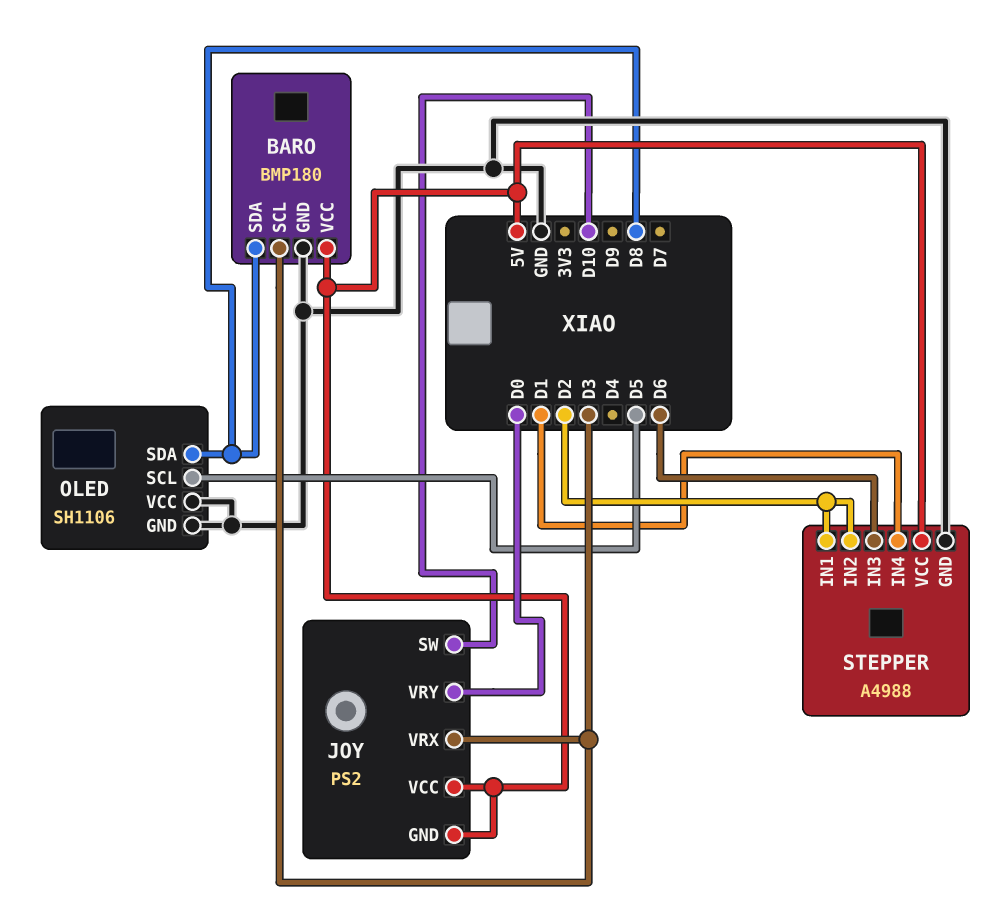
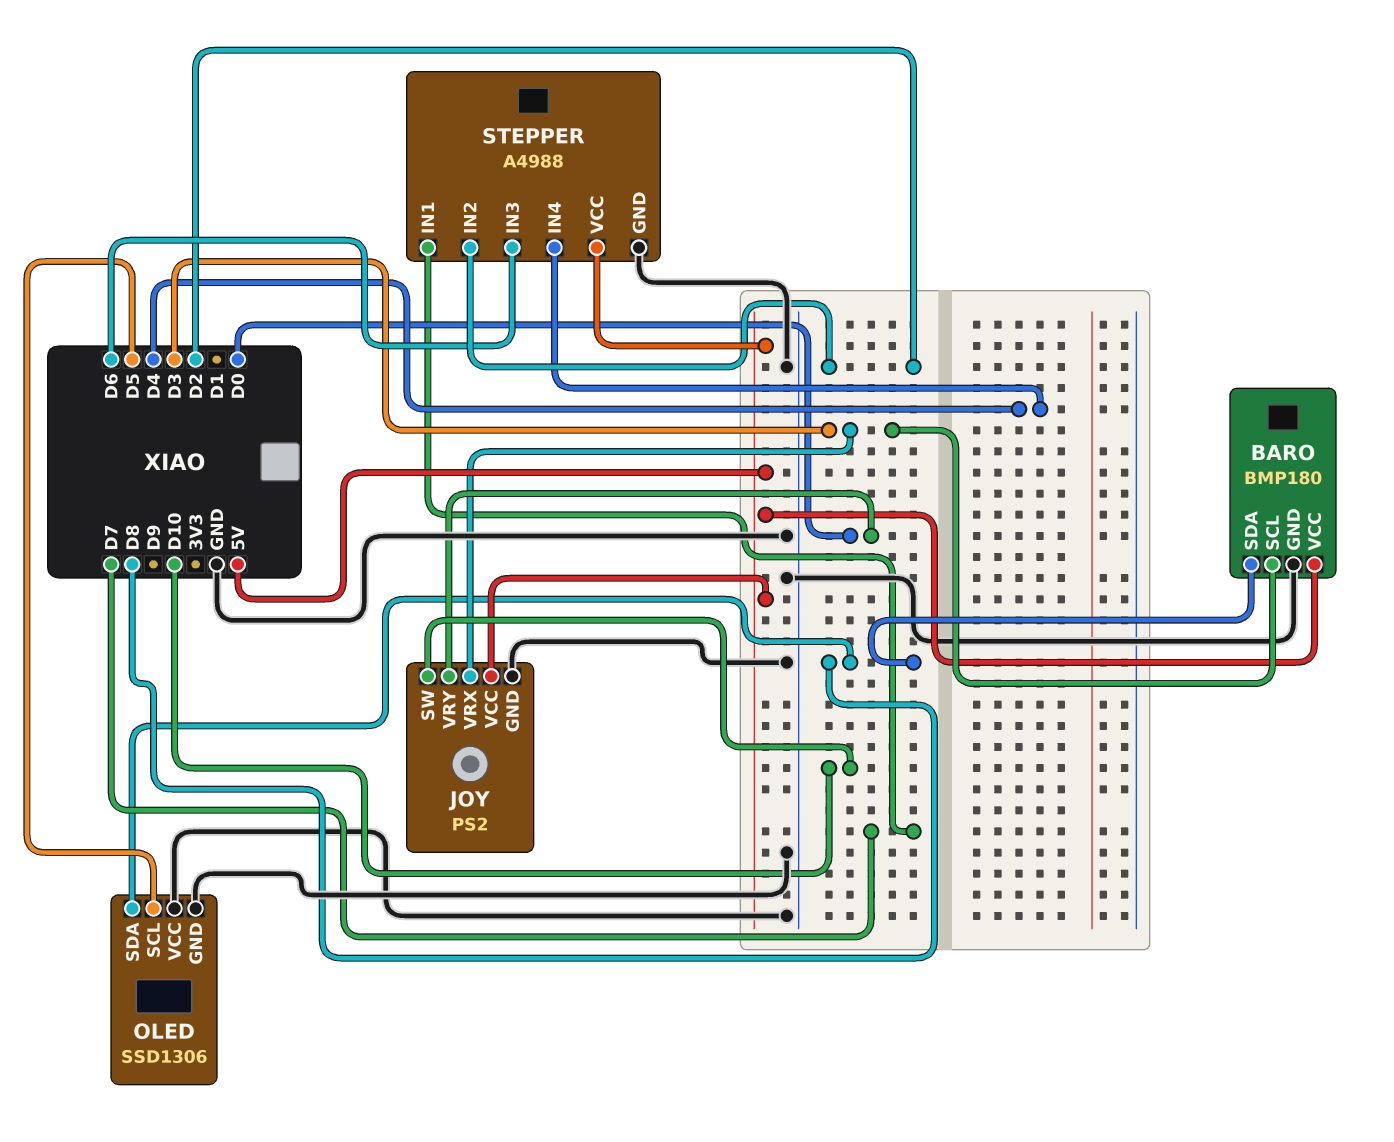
JOY pin GND: 5V -> GND
OLED: SH1106 -> SSD1306
STEPPER pin IN1: D2 -> D7
STEPPER pin IN4: D1 -> D4

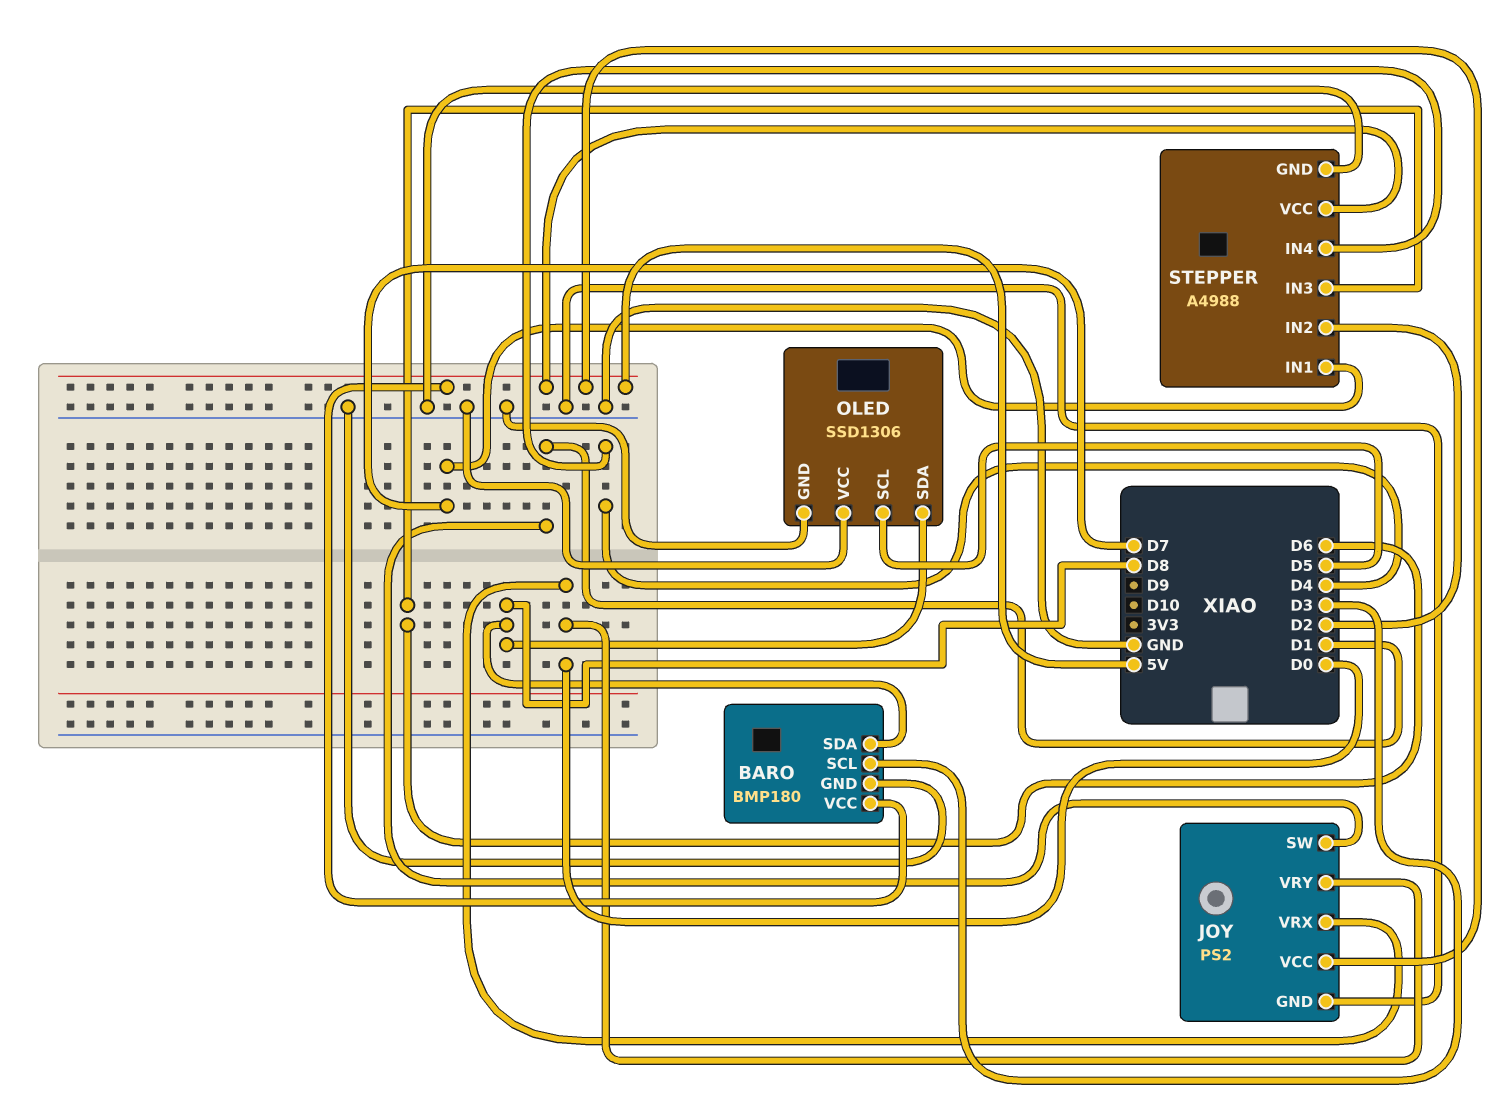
JOY pin SW: D10 -> D1
JOY pin VRX: D3 -> D0

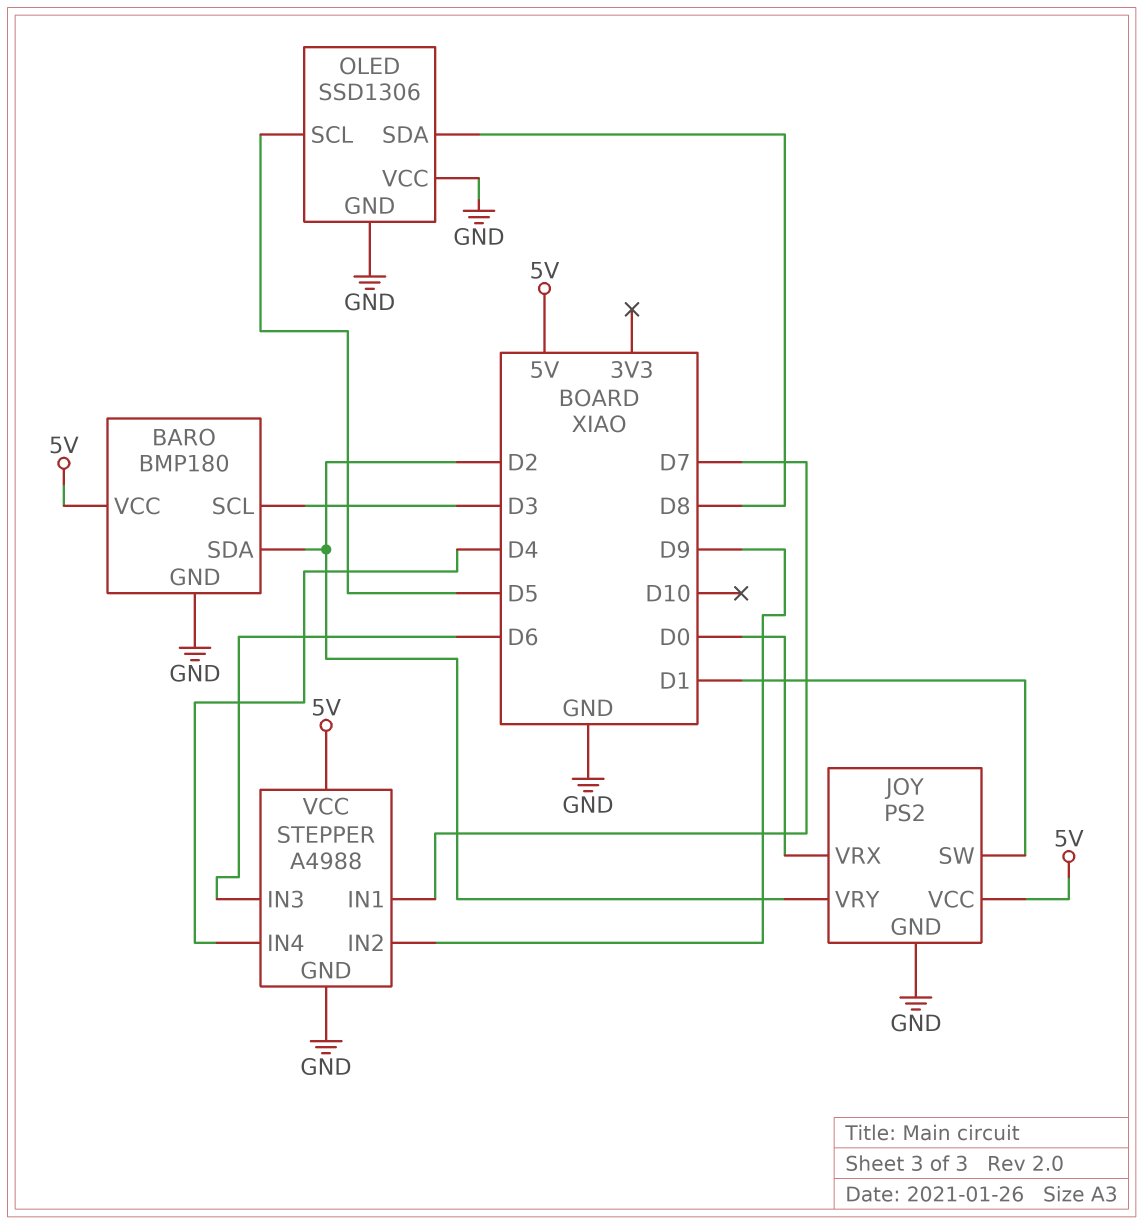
BARO pin SDA: D8 -> D2
JOY pin VRY: D0 -> D2
STEPPER pin IN2: D2 -> D9

